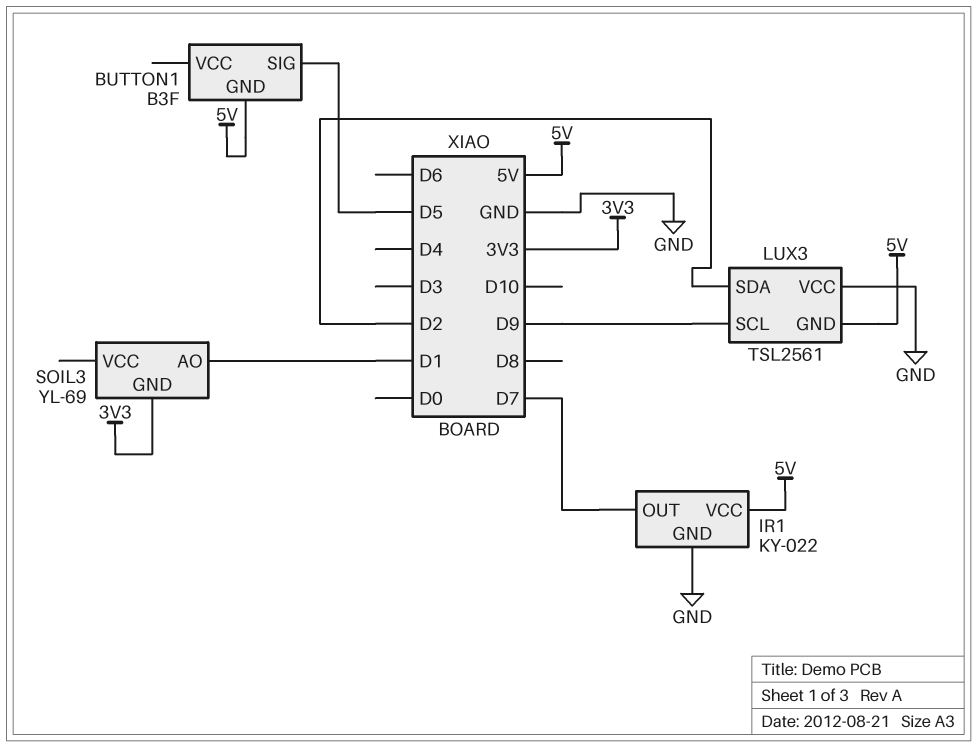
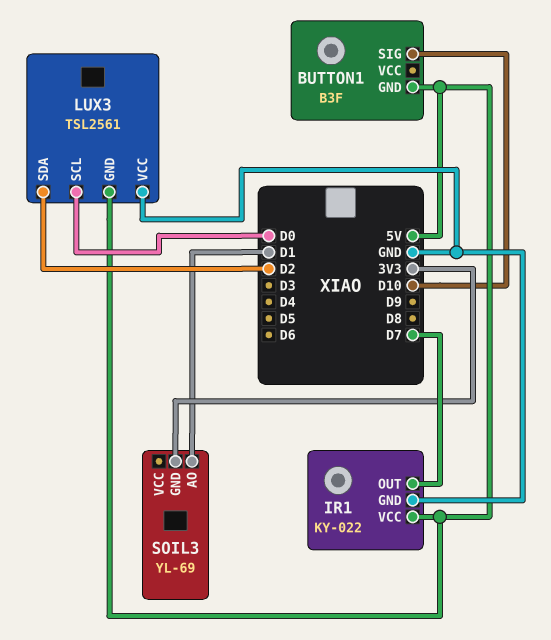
BUTTON1 pin SIG: D5 -> D10
LUX3 pin SCL: D9 -> D0

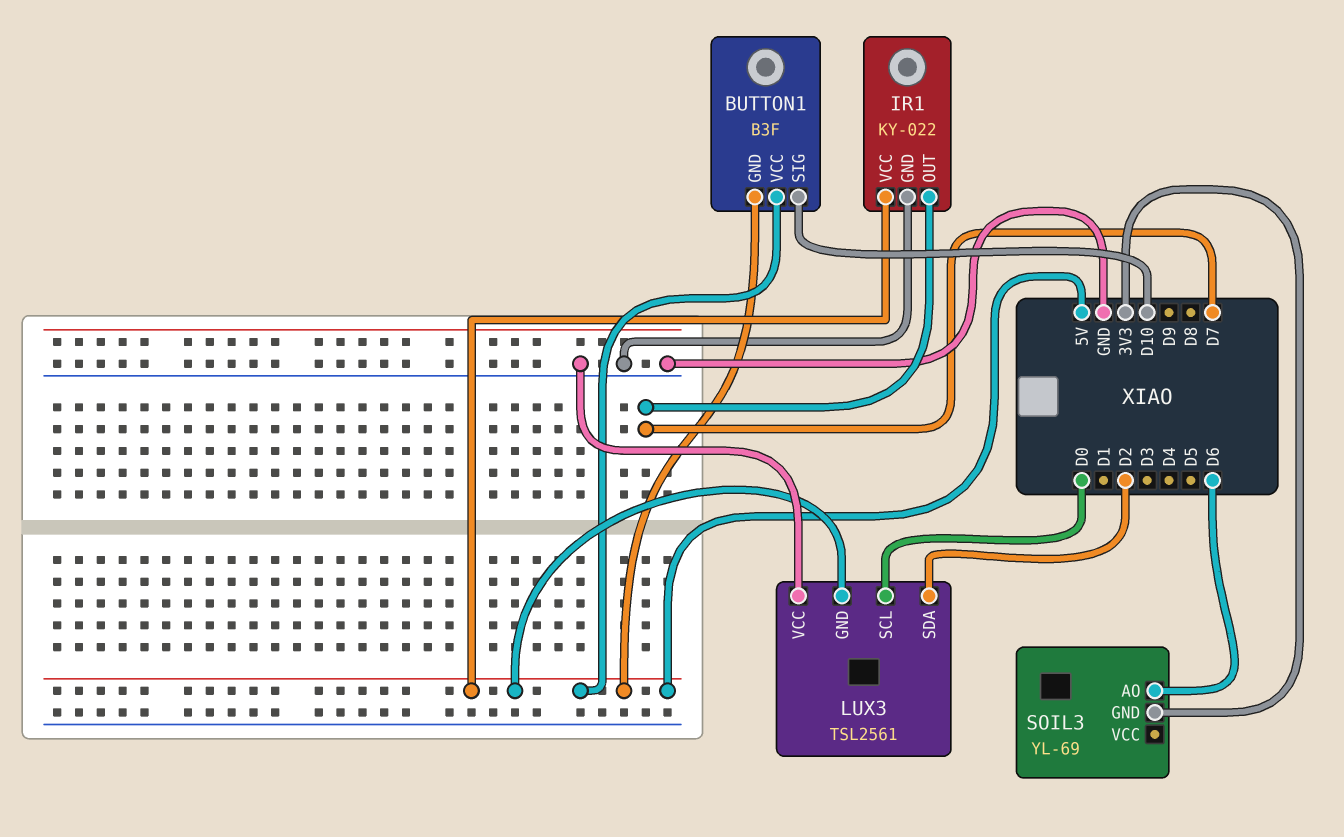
BUTTON1 pin VCC: none -> 5V
SOIL3 pin AO: D1 -> D6

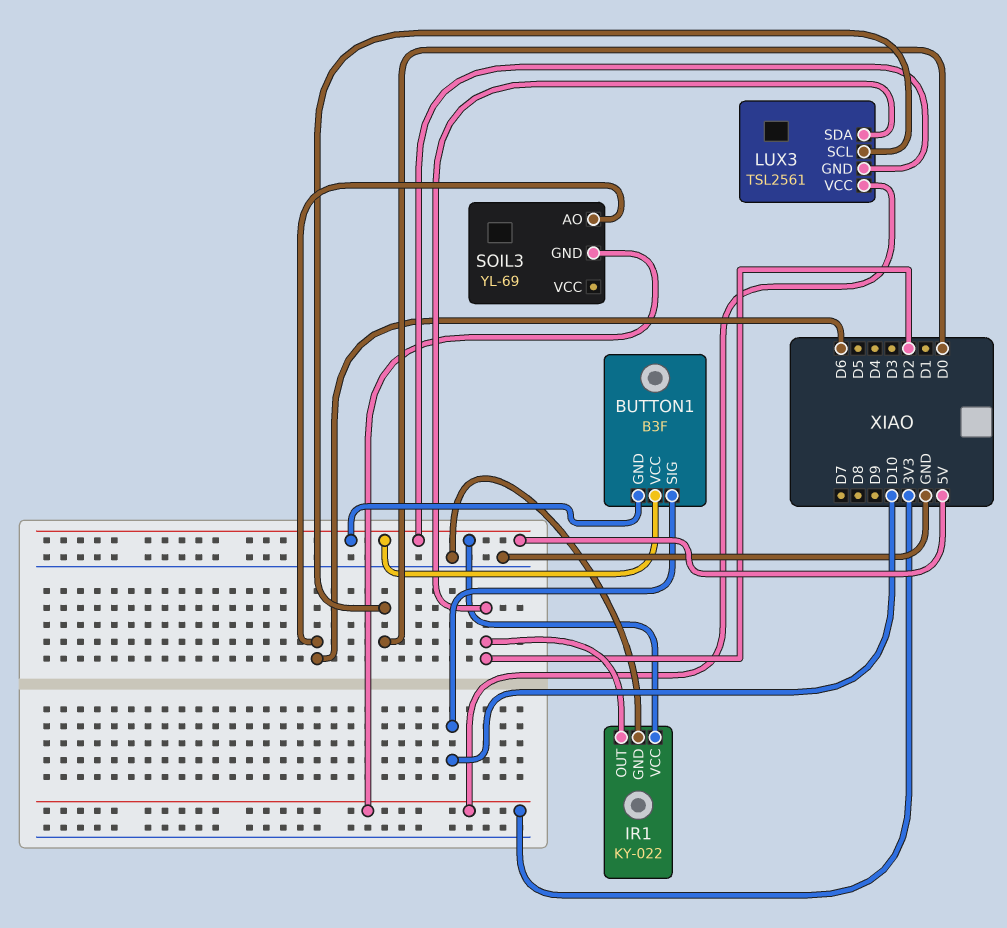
IR1 pin OUT: D7 -> D2
LUX3 pin VCC: GND -> 3V3

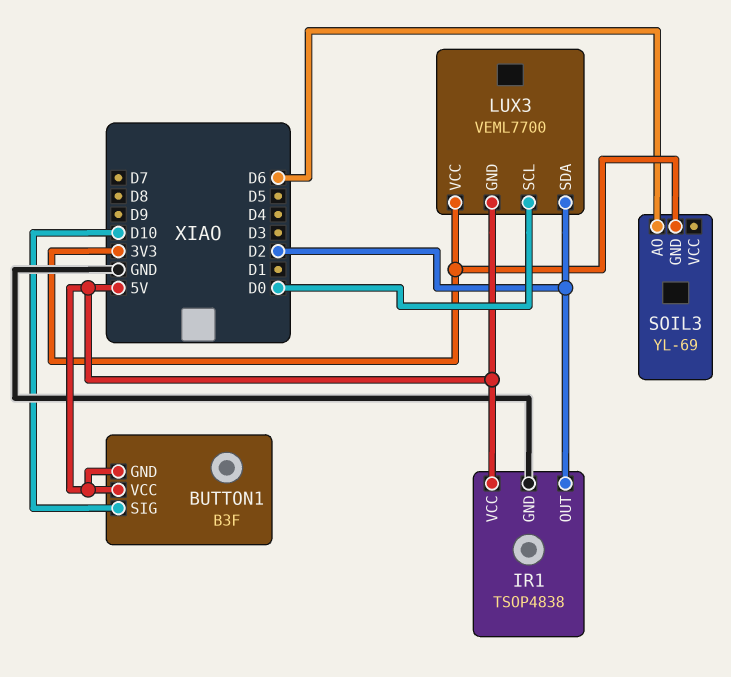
IR1: KY-022 -> TSOP4838
LUX3: TSL2561 -> VEML7700

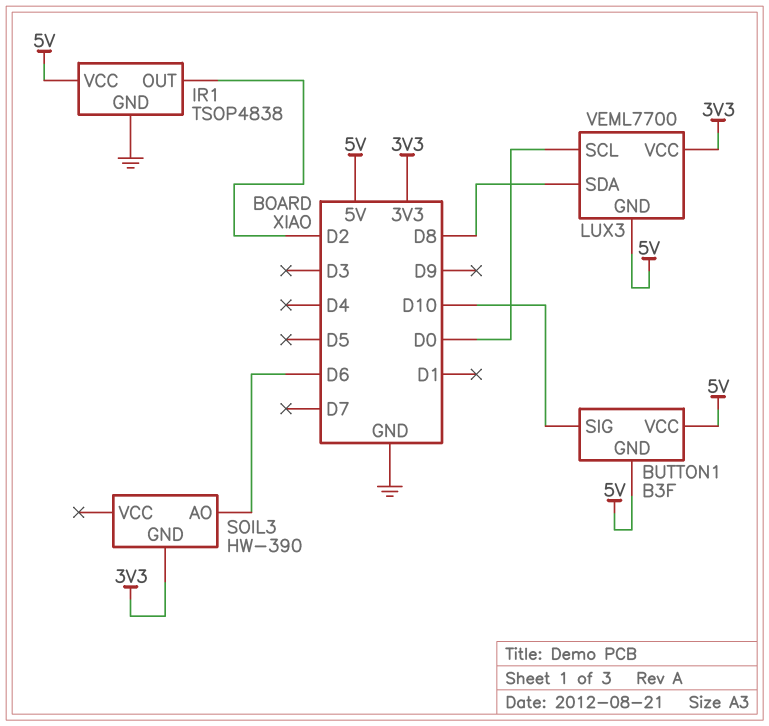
LUX3 pin SDA: D2 -> D8
SOIL3: YL-69 -> HW-390

